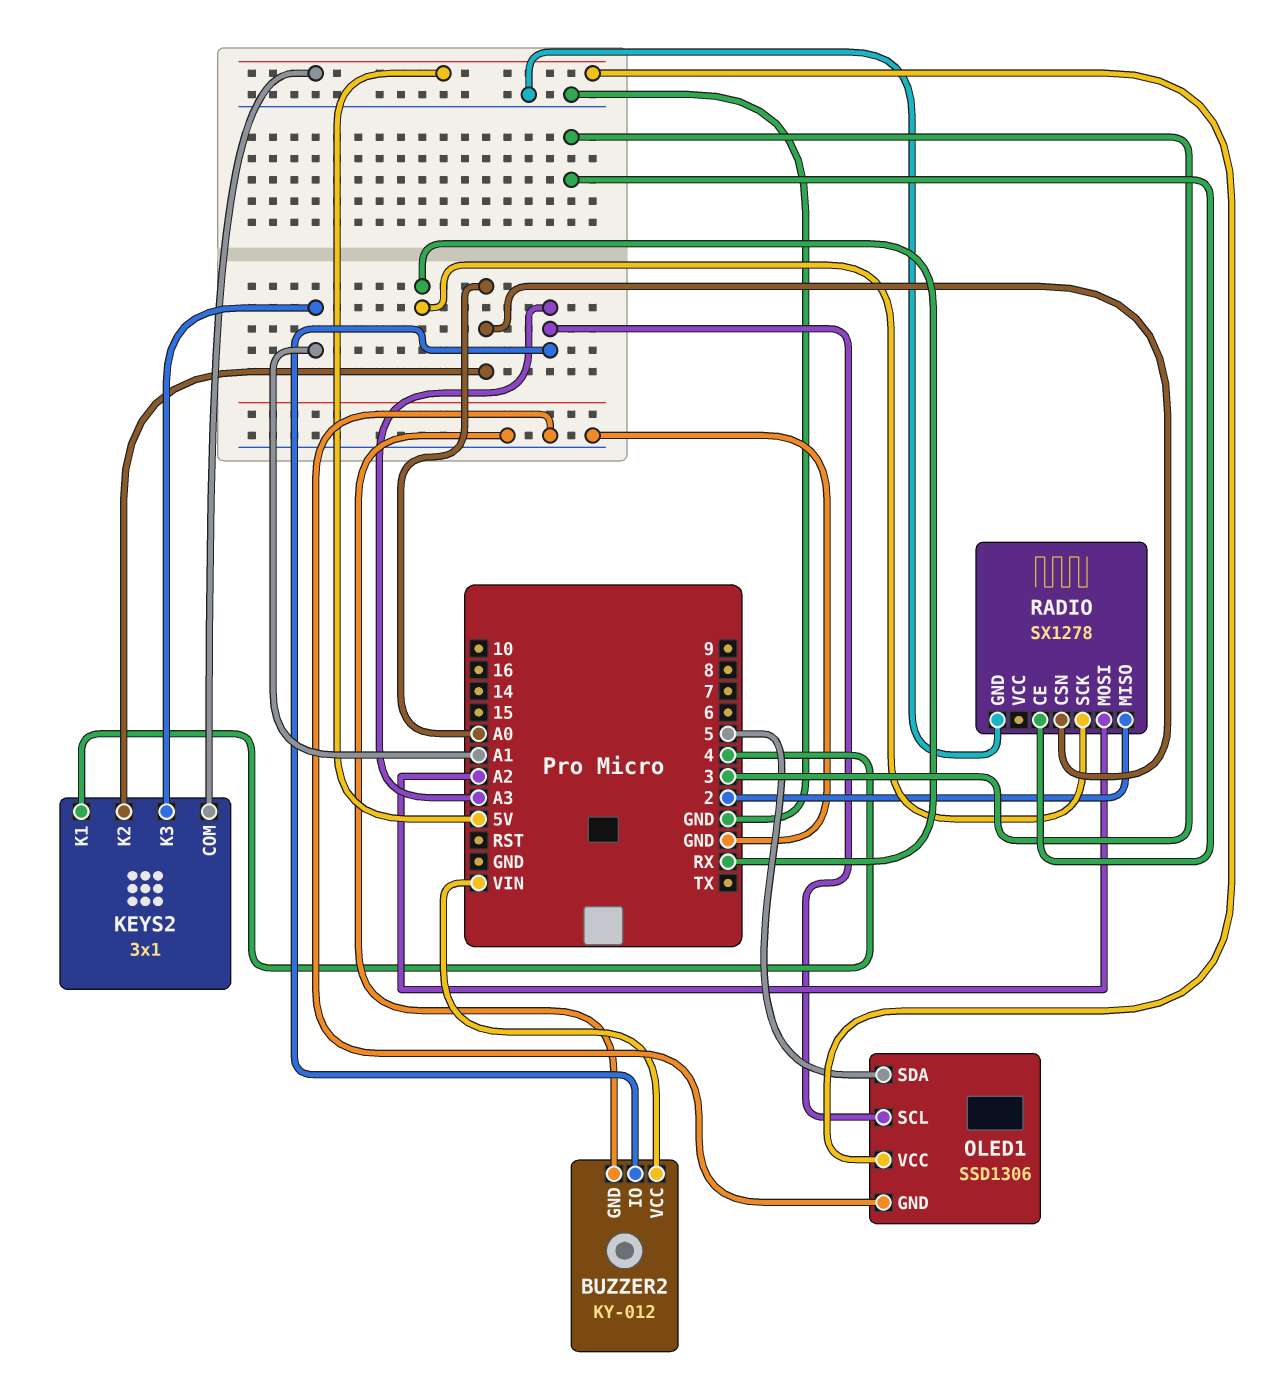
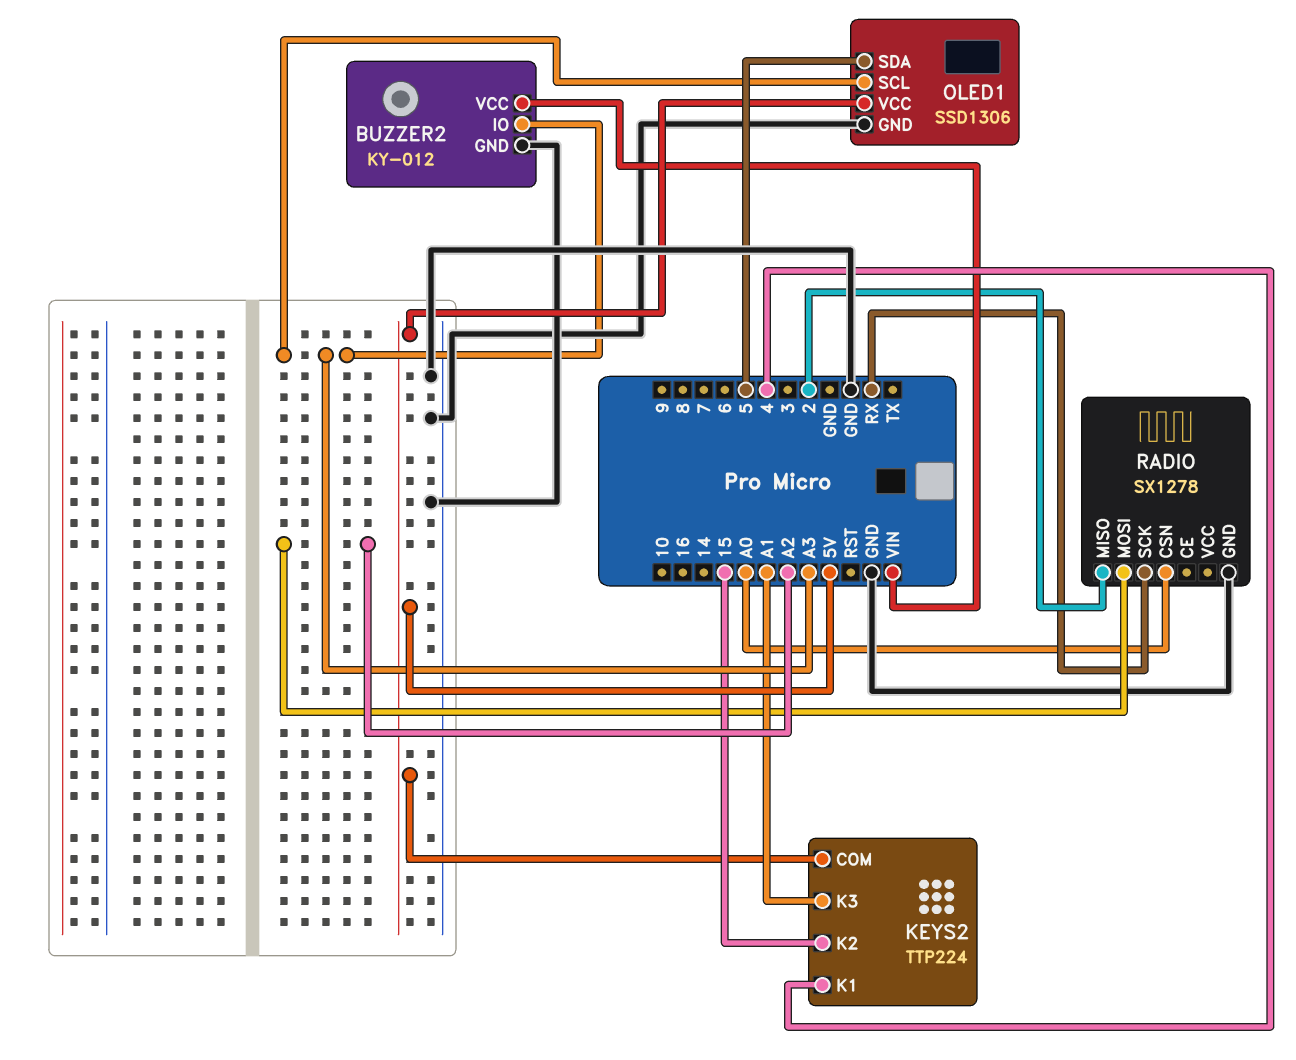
KEYS2: 3x1 -> TTP224
KEYS2 pin K2: A0 -> 15
RADIO pin CE: 3 -> none

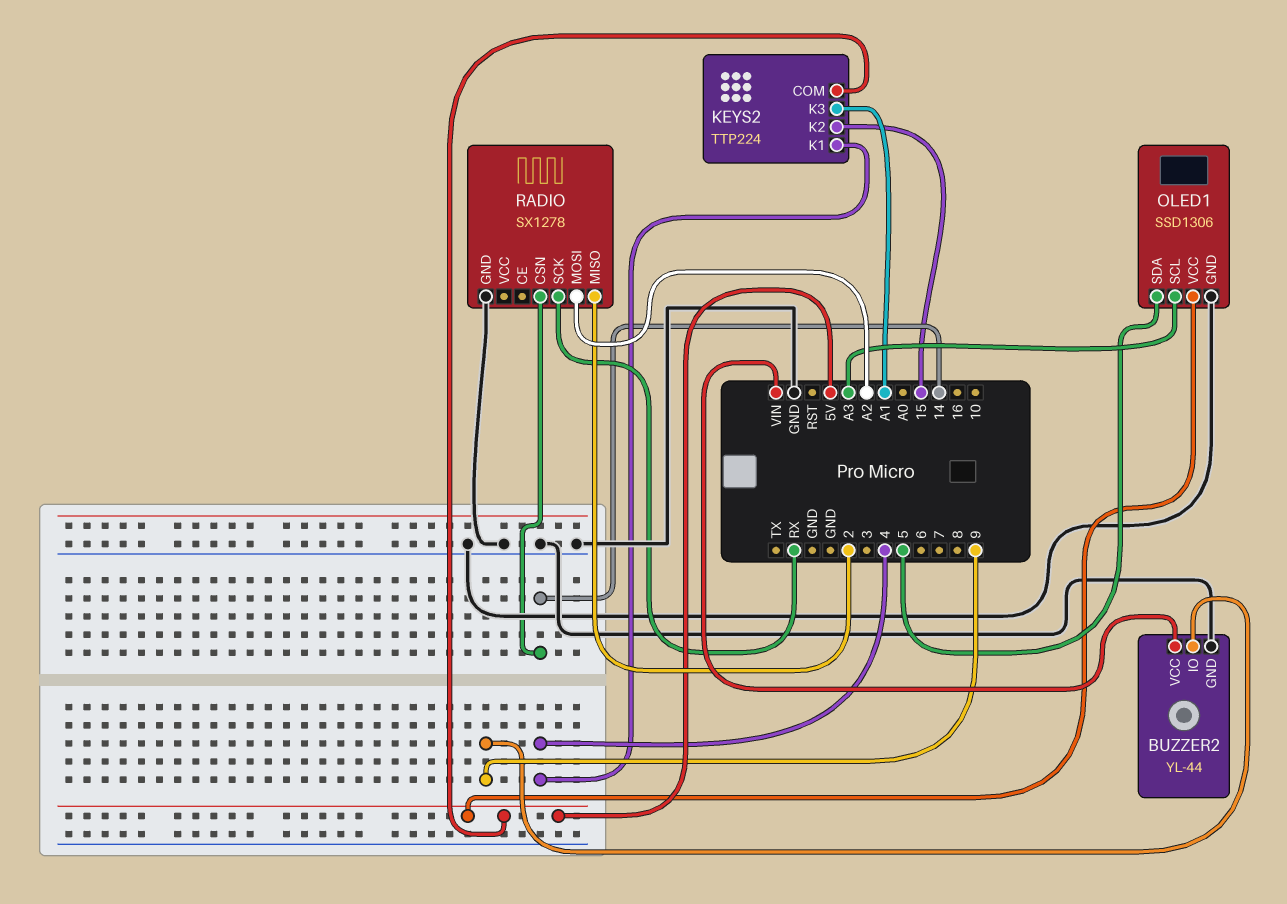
BUZZER2: KY-012 -> YL-44
BUZZER2 pin IO: A3 -> 9
RADIO pin CSN: A0 -> 14

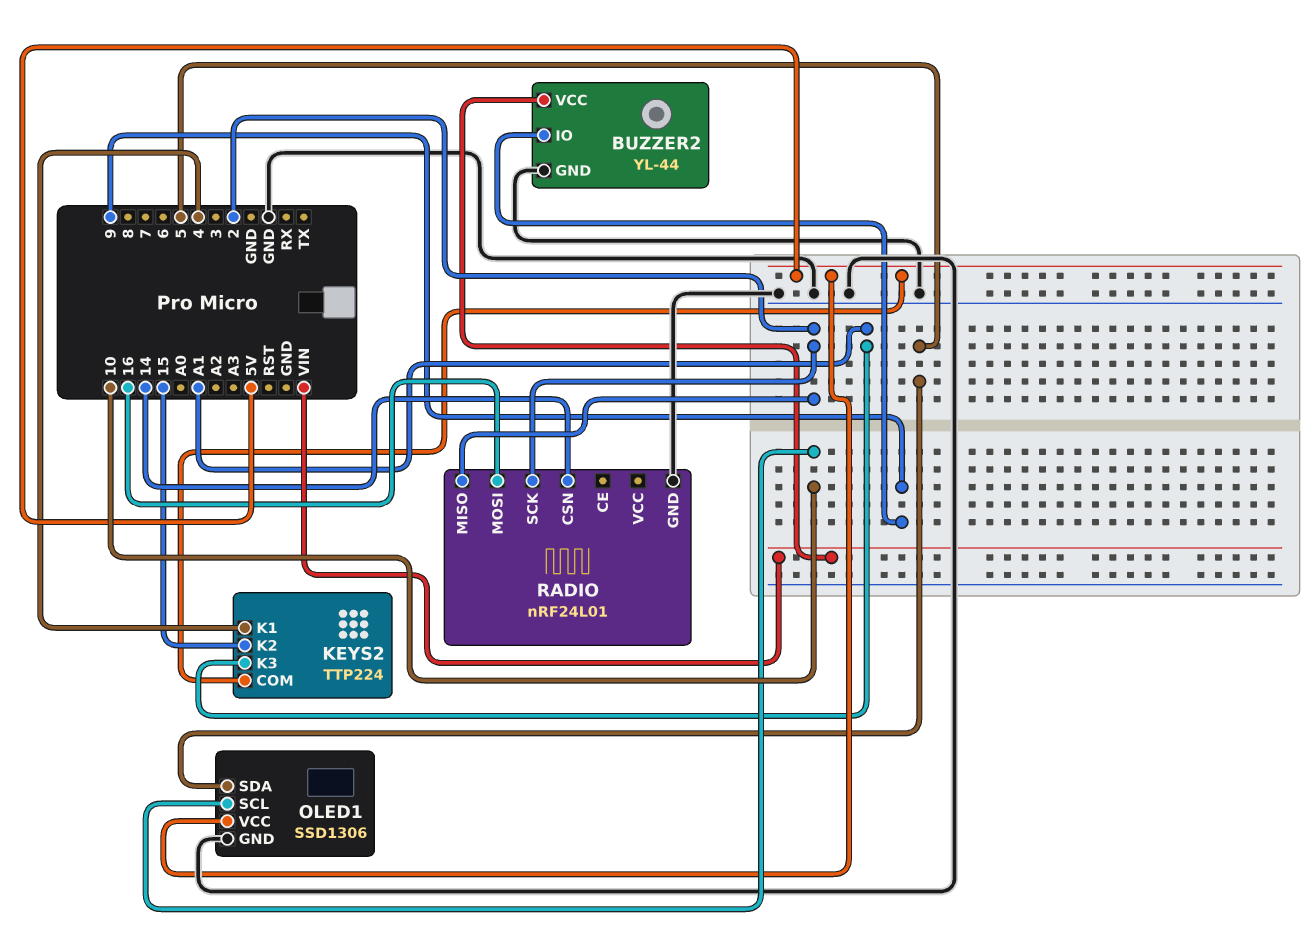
OLED1 pin SCL: A3 -> 10
RADIO: SX1278 -> nRF24L01
RADIO pin MOSI: A2 -> 16
RADIO pin SCK: RX -> 2

